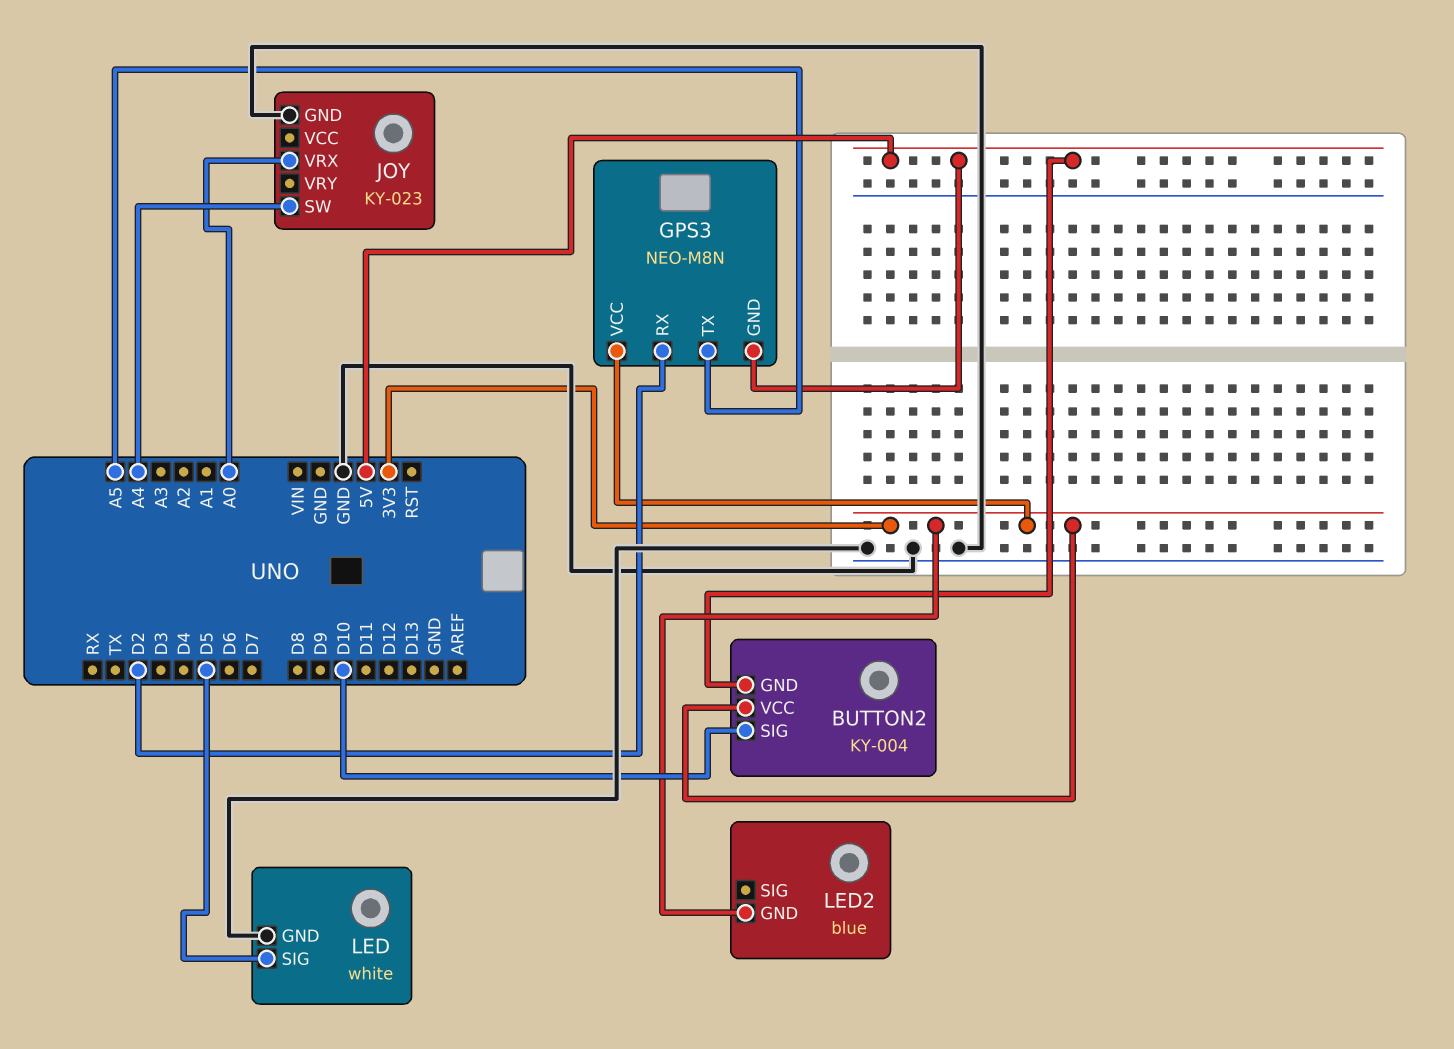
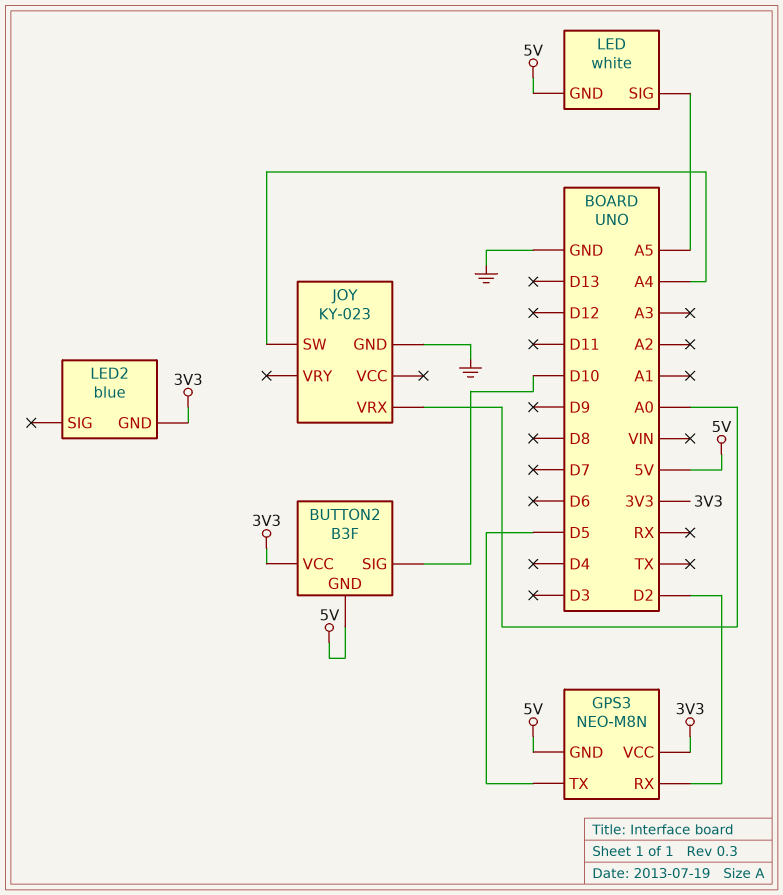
BUTTON2: KY-004 -> B3F
GPS3 pin TX: A5 -> D5
LED pin GND: GND -> 5V
LED pin SIG: D5 -> A5

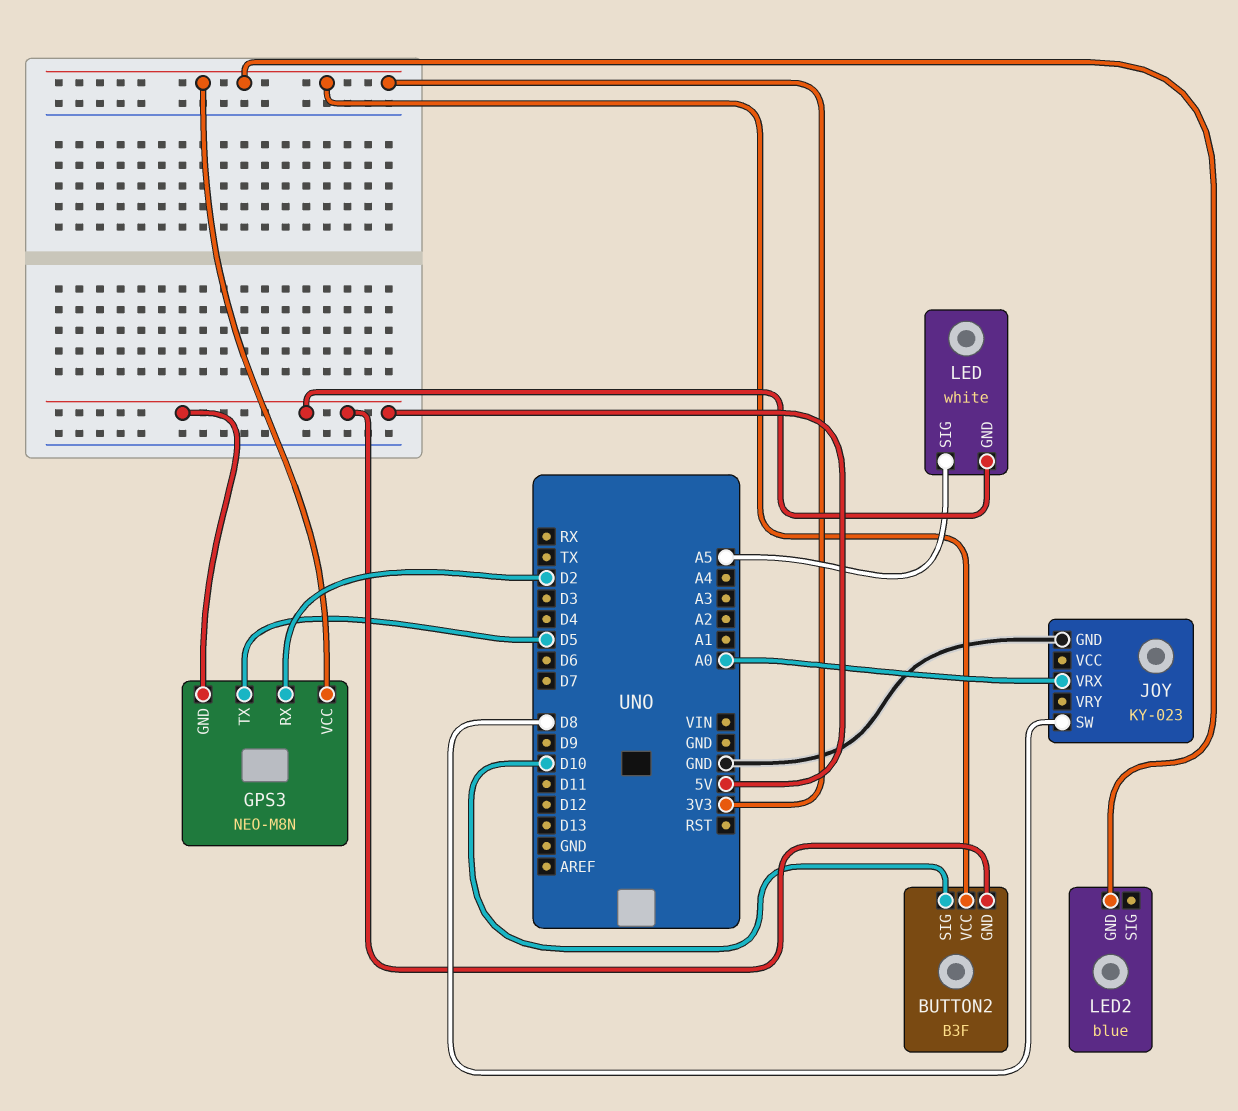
JOY pin SW: A4 -> D8

